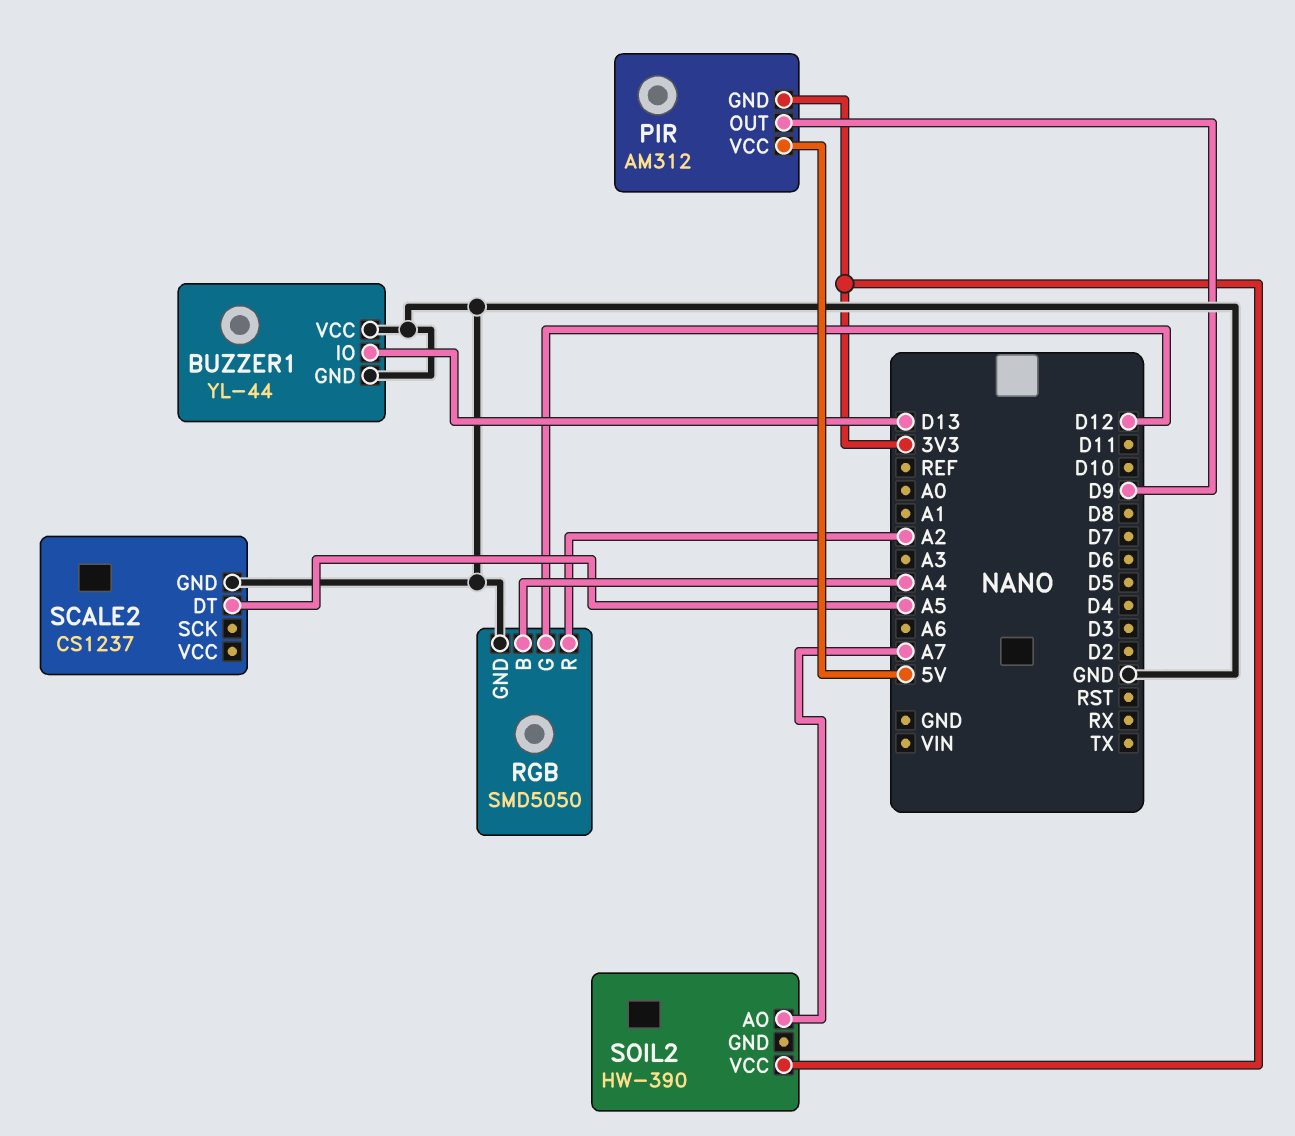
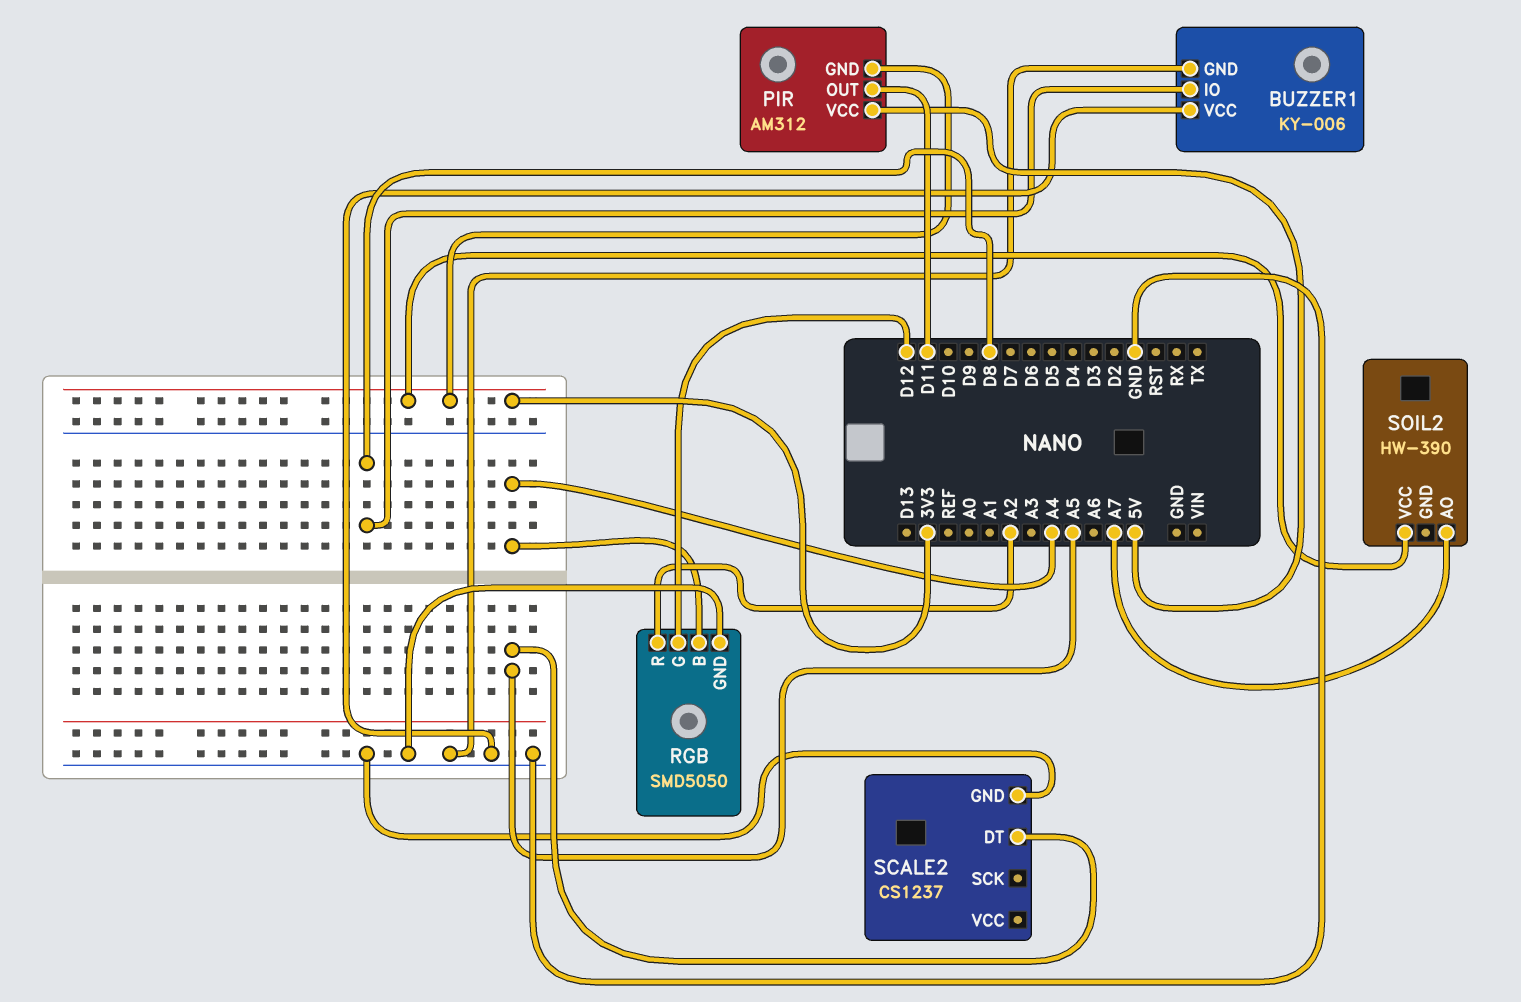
BUZZER1: YL-44 -> KY-006
BUZZER1 pin IO: D13 -> D8
PIR pin OUT: D9 -> D11

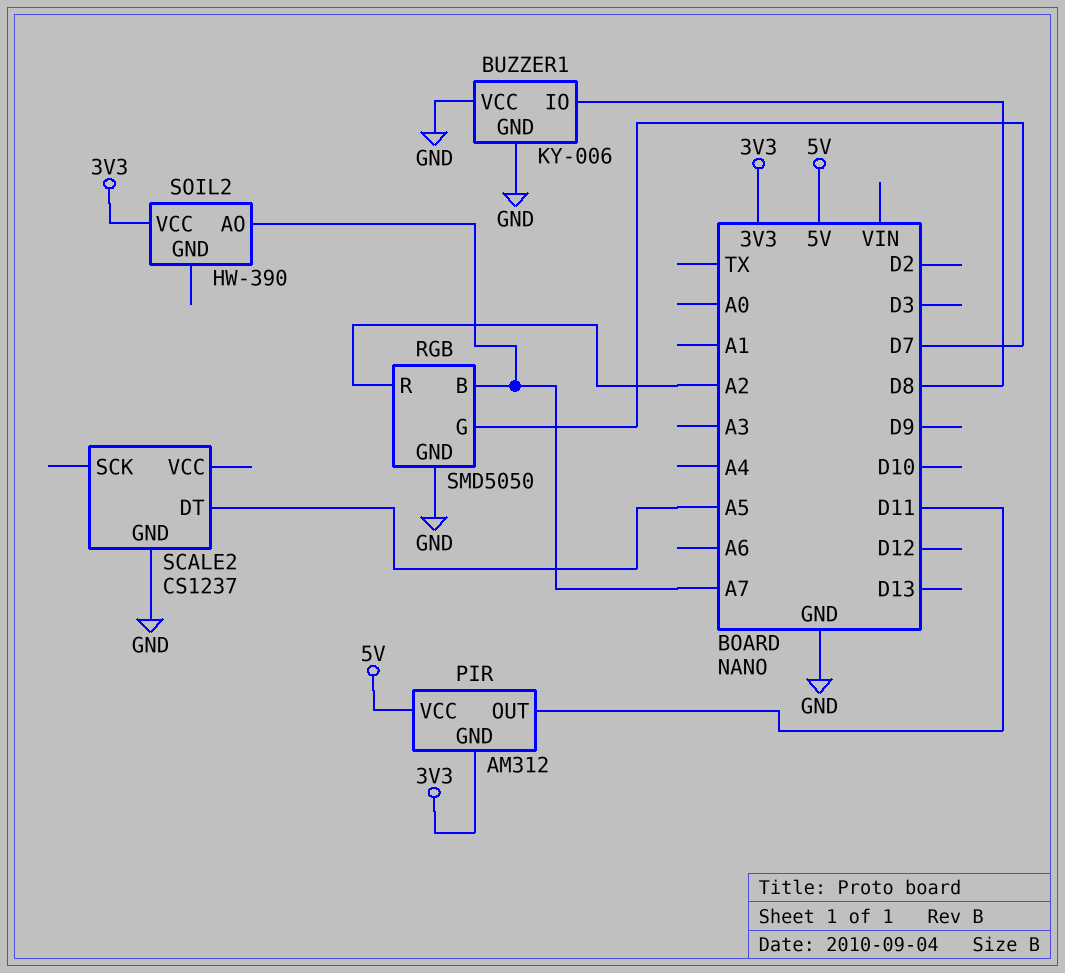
RGB pin B: A4 -> A7
RGB pin G: D12 -> D7

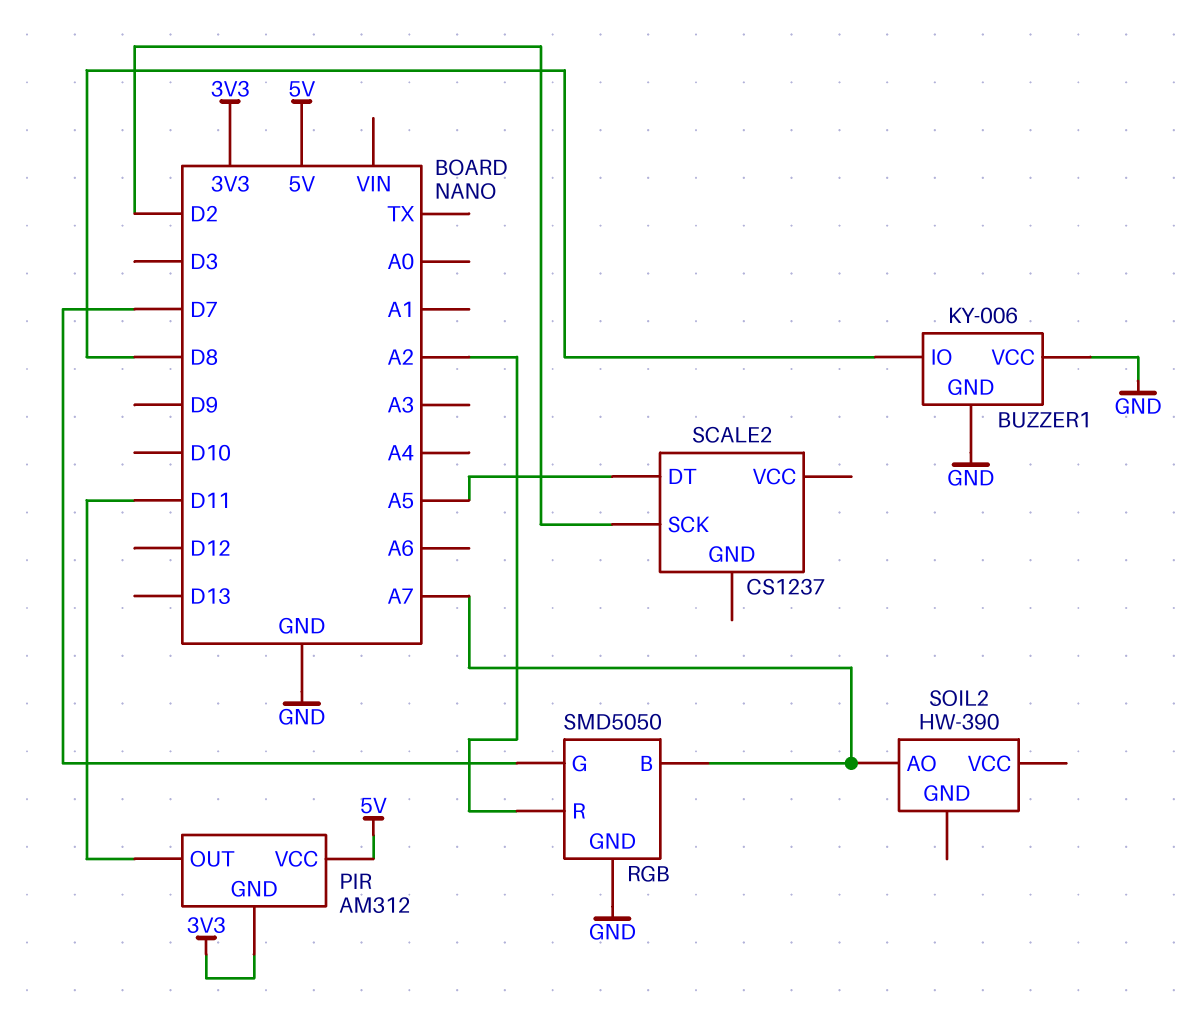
SCALE2 pin GND: GND -> none
SCALE2 pin SCK: none -> D2
SOIL2 pin VCC: 3V3 -> none

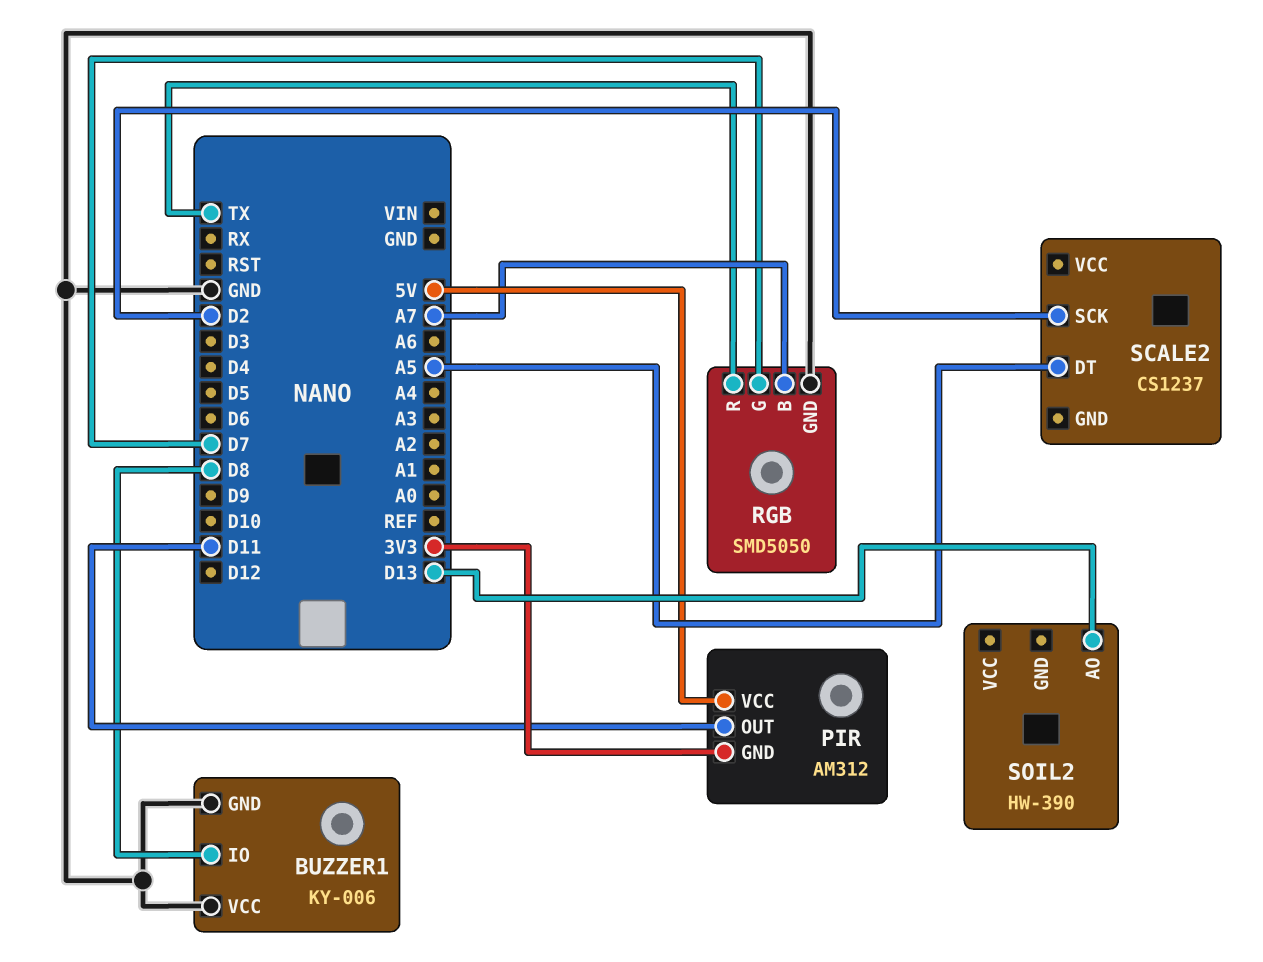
RGB pin R: A2 -> TX
SOIL2 pin AO: A7 -> D13

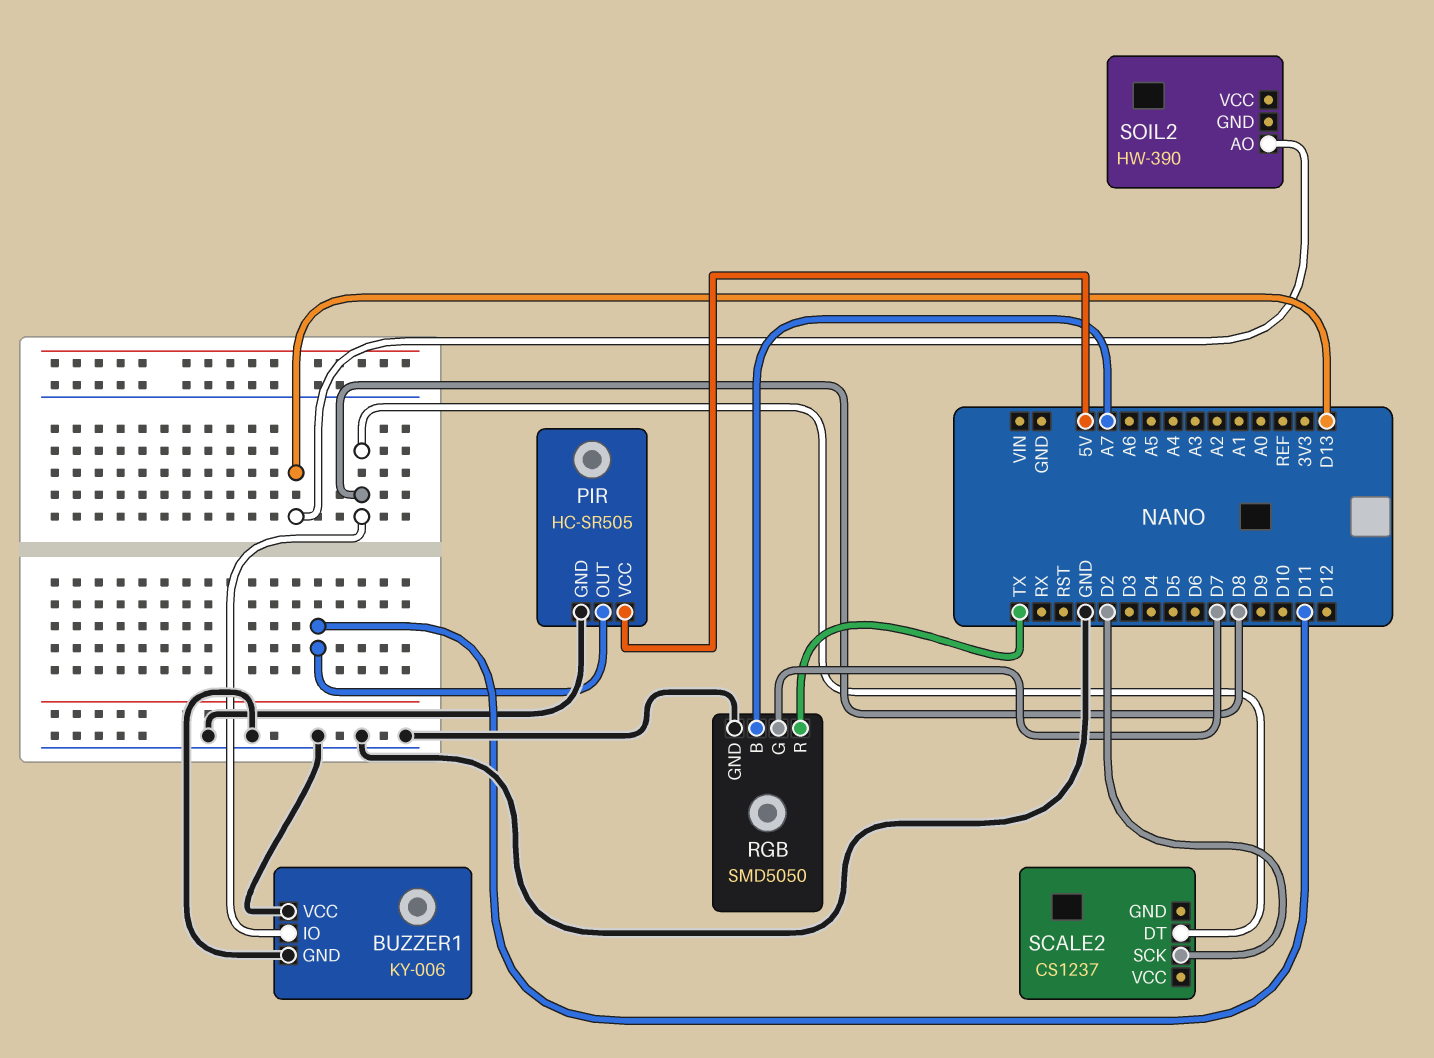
PIR: AM312 -> HC-SR505
PIR pin GND: 3V3 -> GND
SCALE2 pin DT: A5 -> D8

